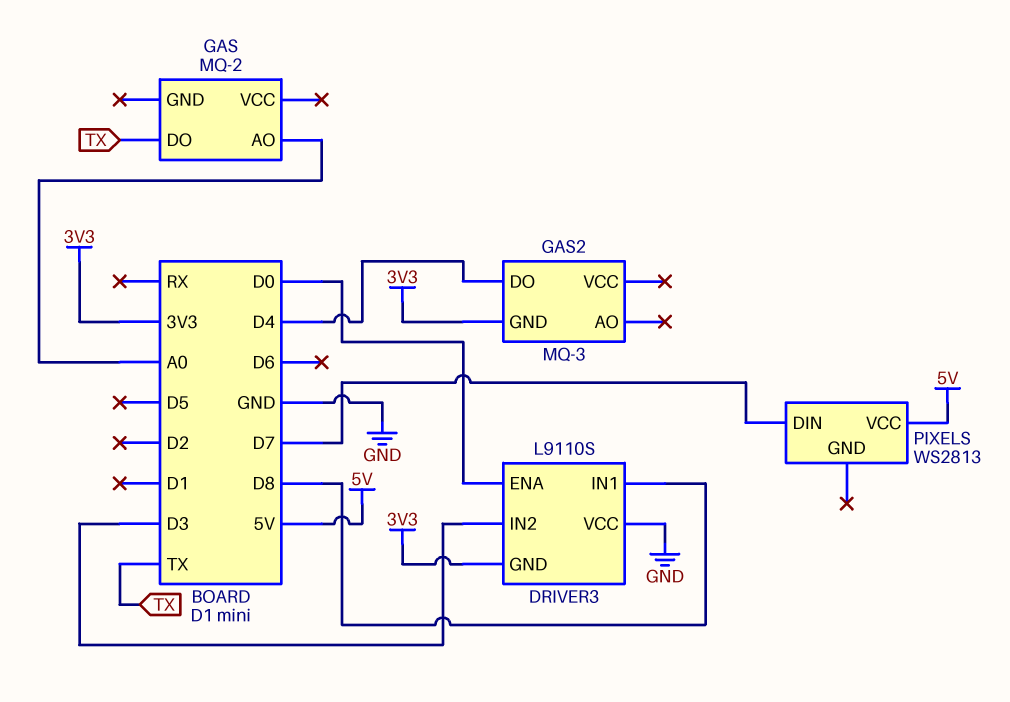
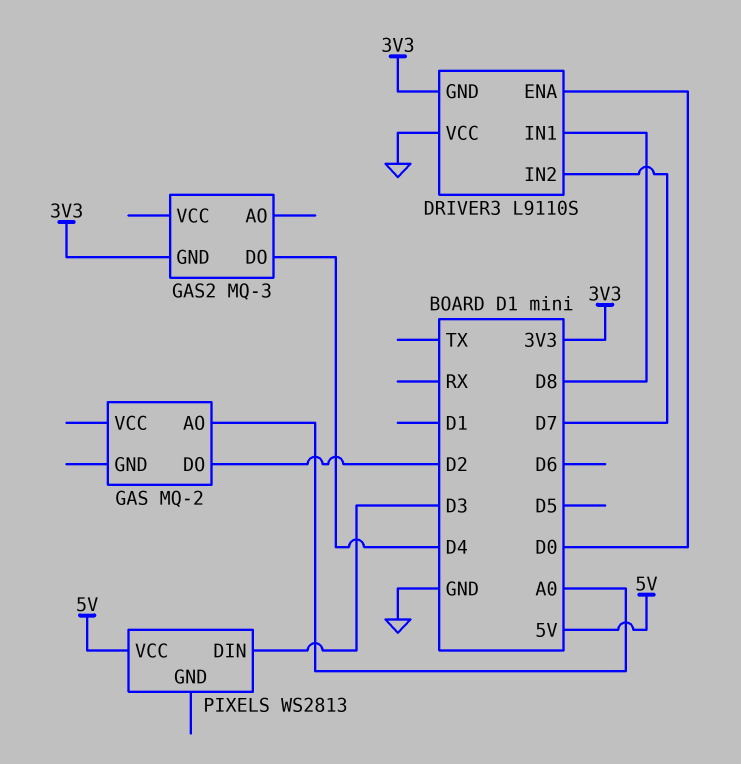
DRIVER3 pin IN2: D3 -> D7
GAS pin DO: TX -> D2
PIXELS pin DIN: D7 -> D3

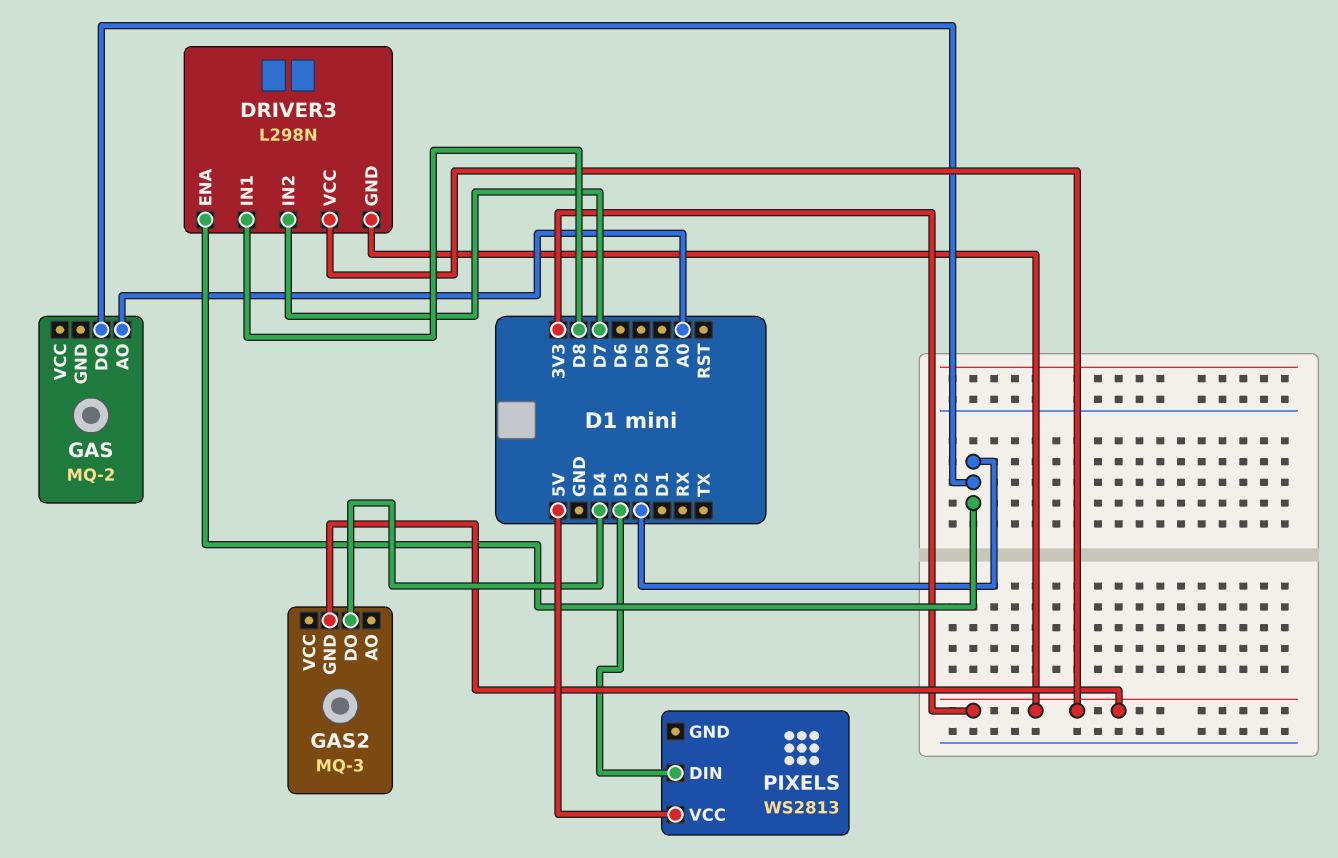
DRIVER3: L9110S -> L298N
DRIVER3 pin ENA: D0 -> D2
DRIVER3 pin VCC: GND -> 3V3

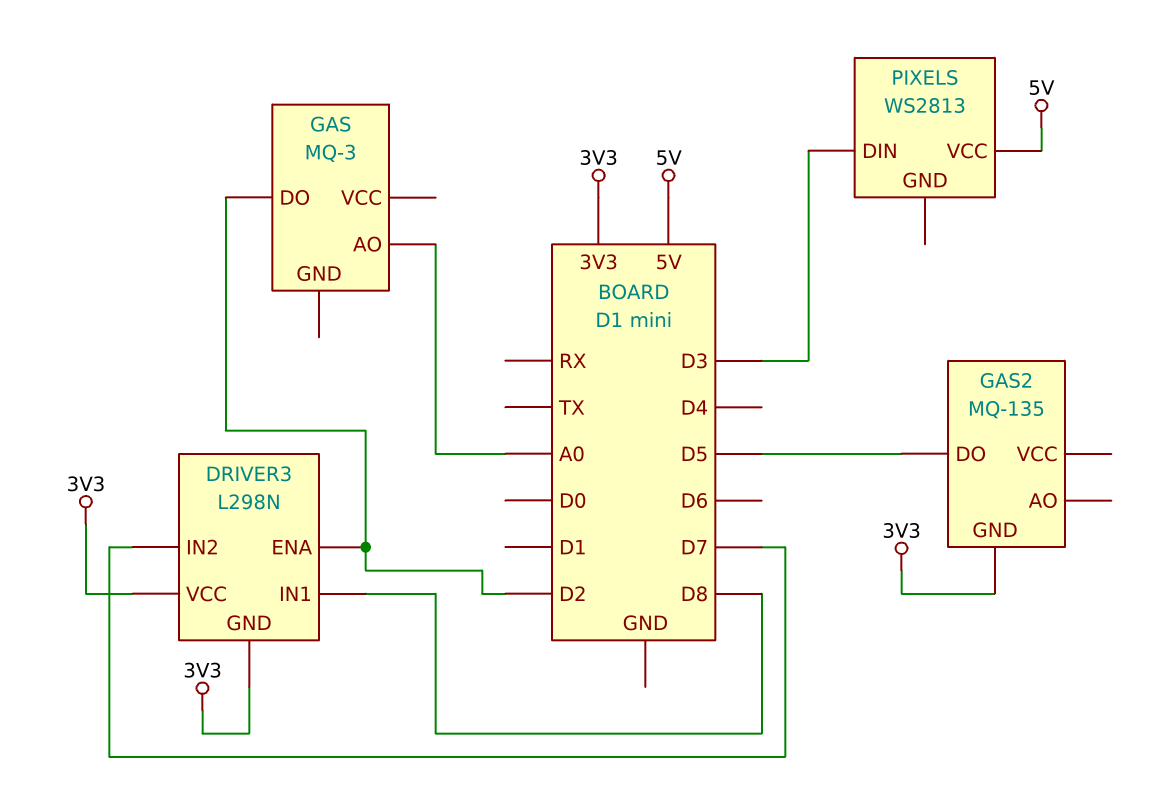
GAS: MQ-2 -> MQ-3
GAS2: MQ-3 -> MQ-135
GAS2 pin DO: D4 -> D5

